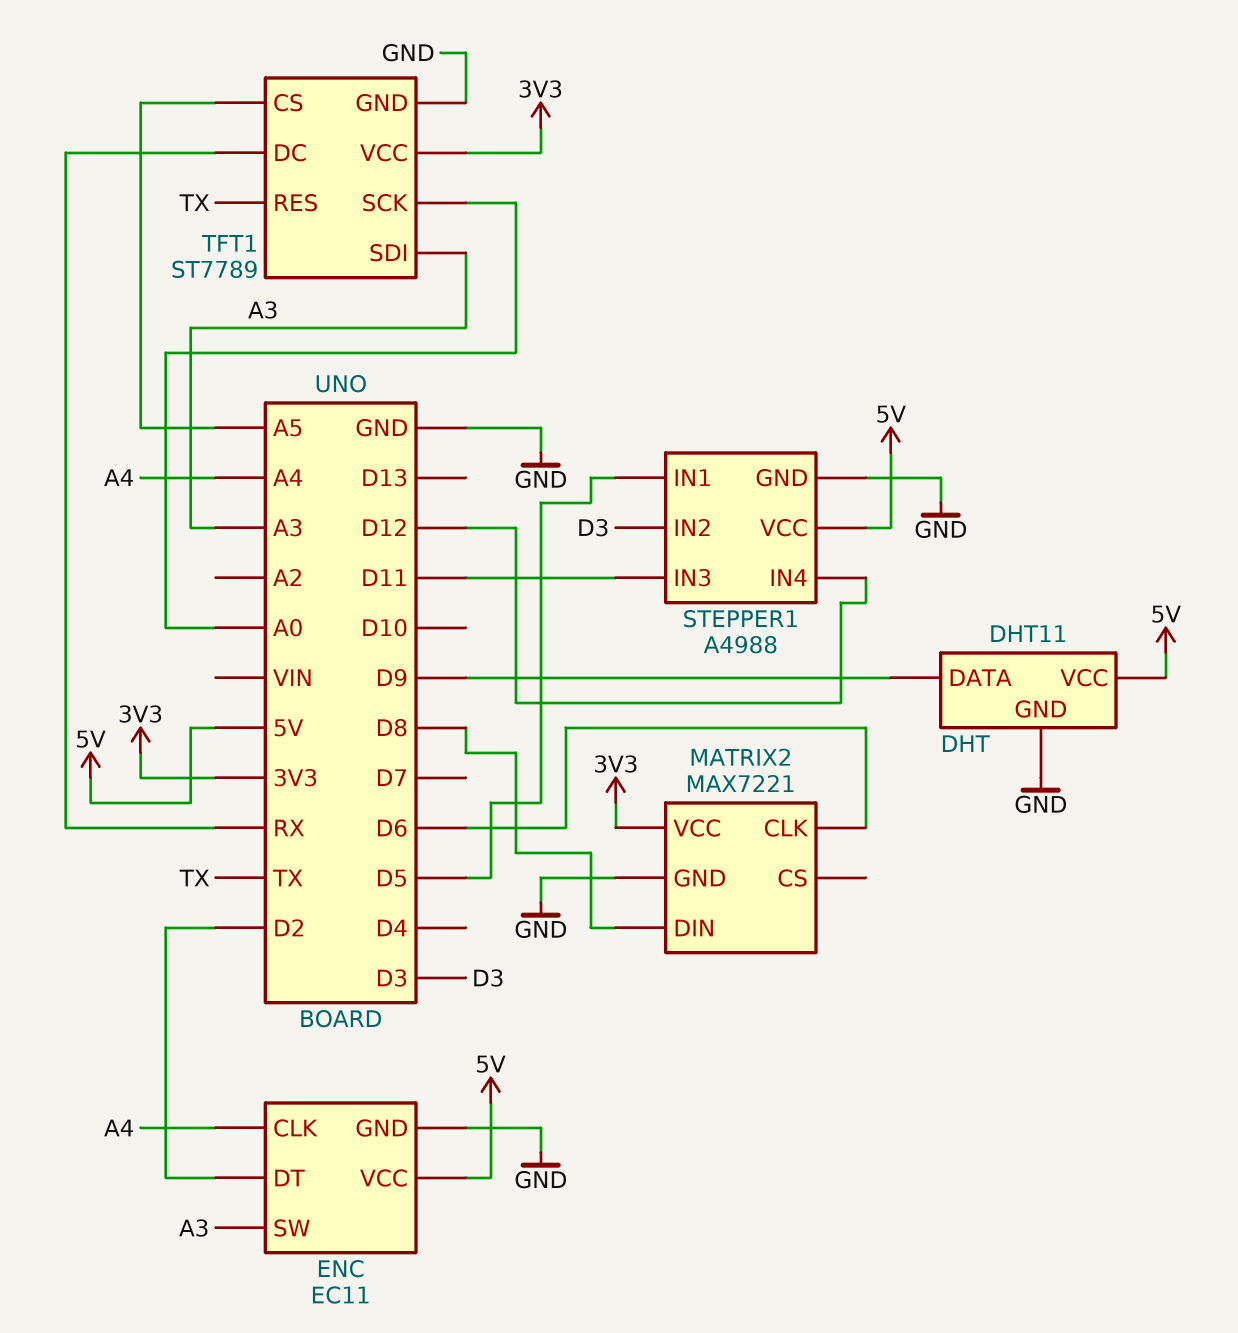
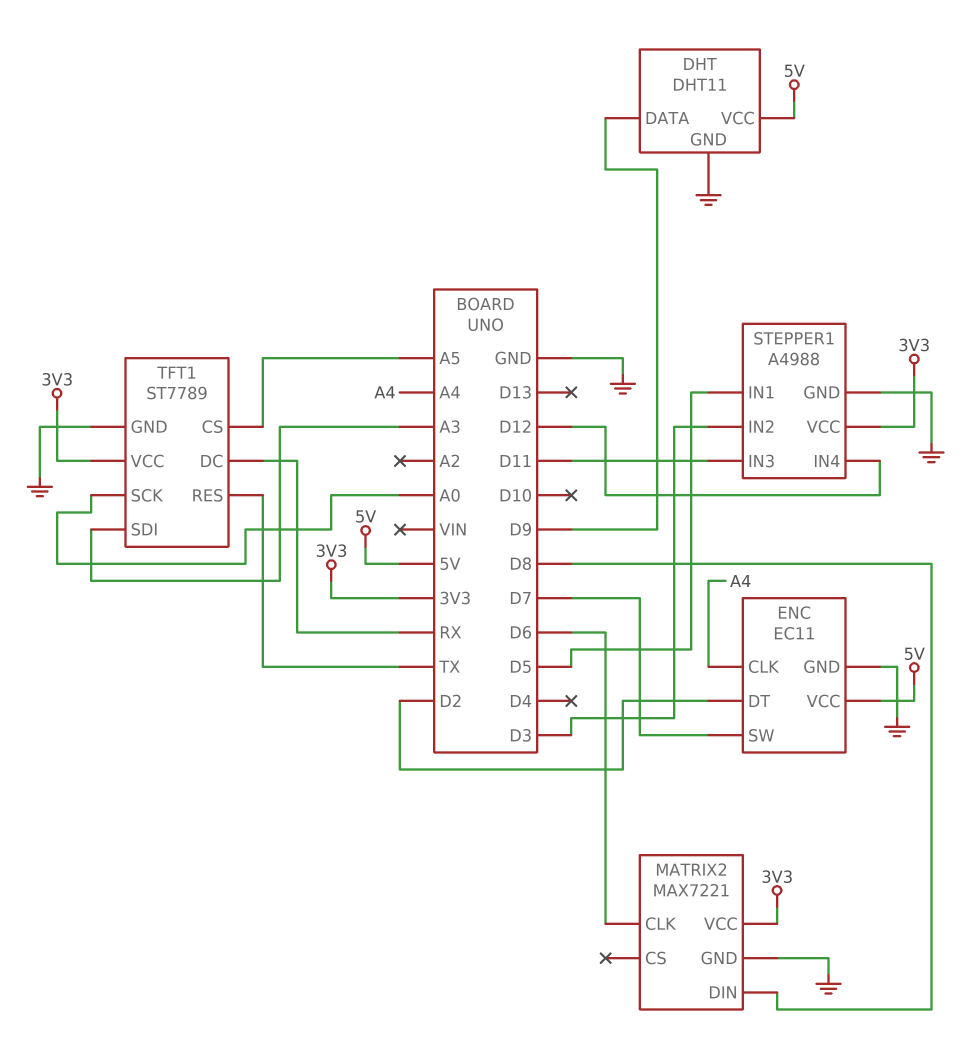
ENC pin SW: A3 -> D7
STEPPER1 pin VCC: 5V -> 3V3

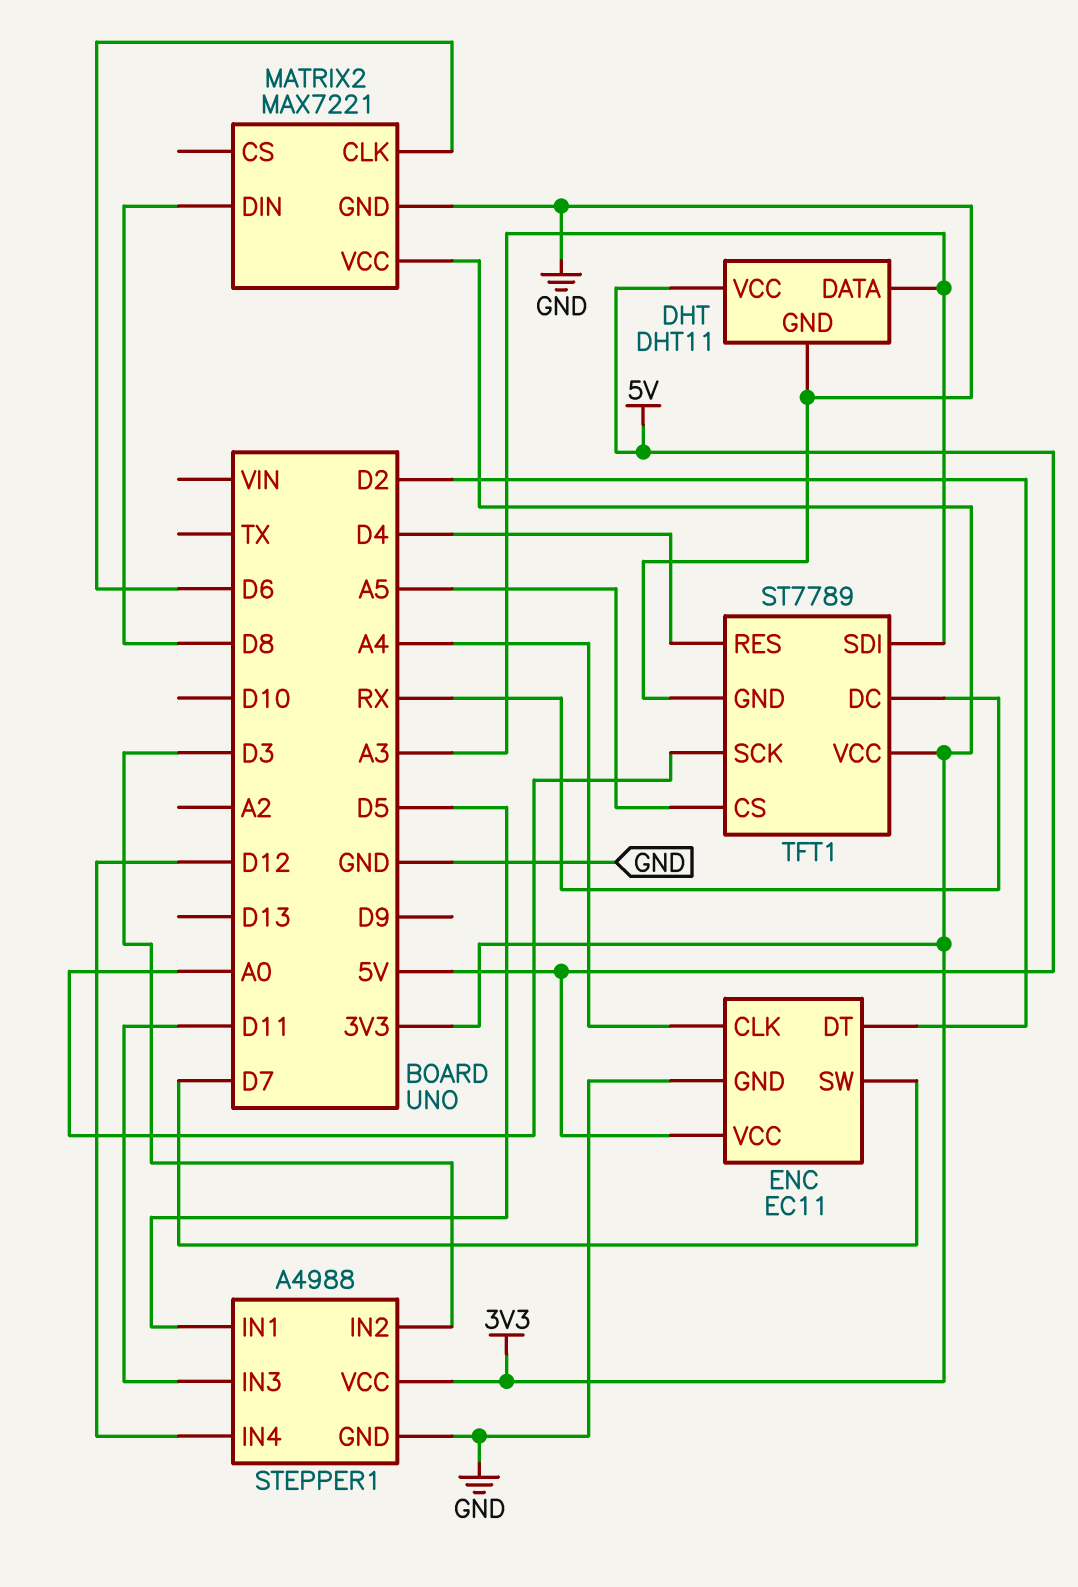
DHT pin DATA: D9 -> A3
TFT1 pin RES: TX -> D4

